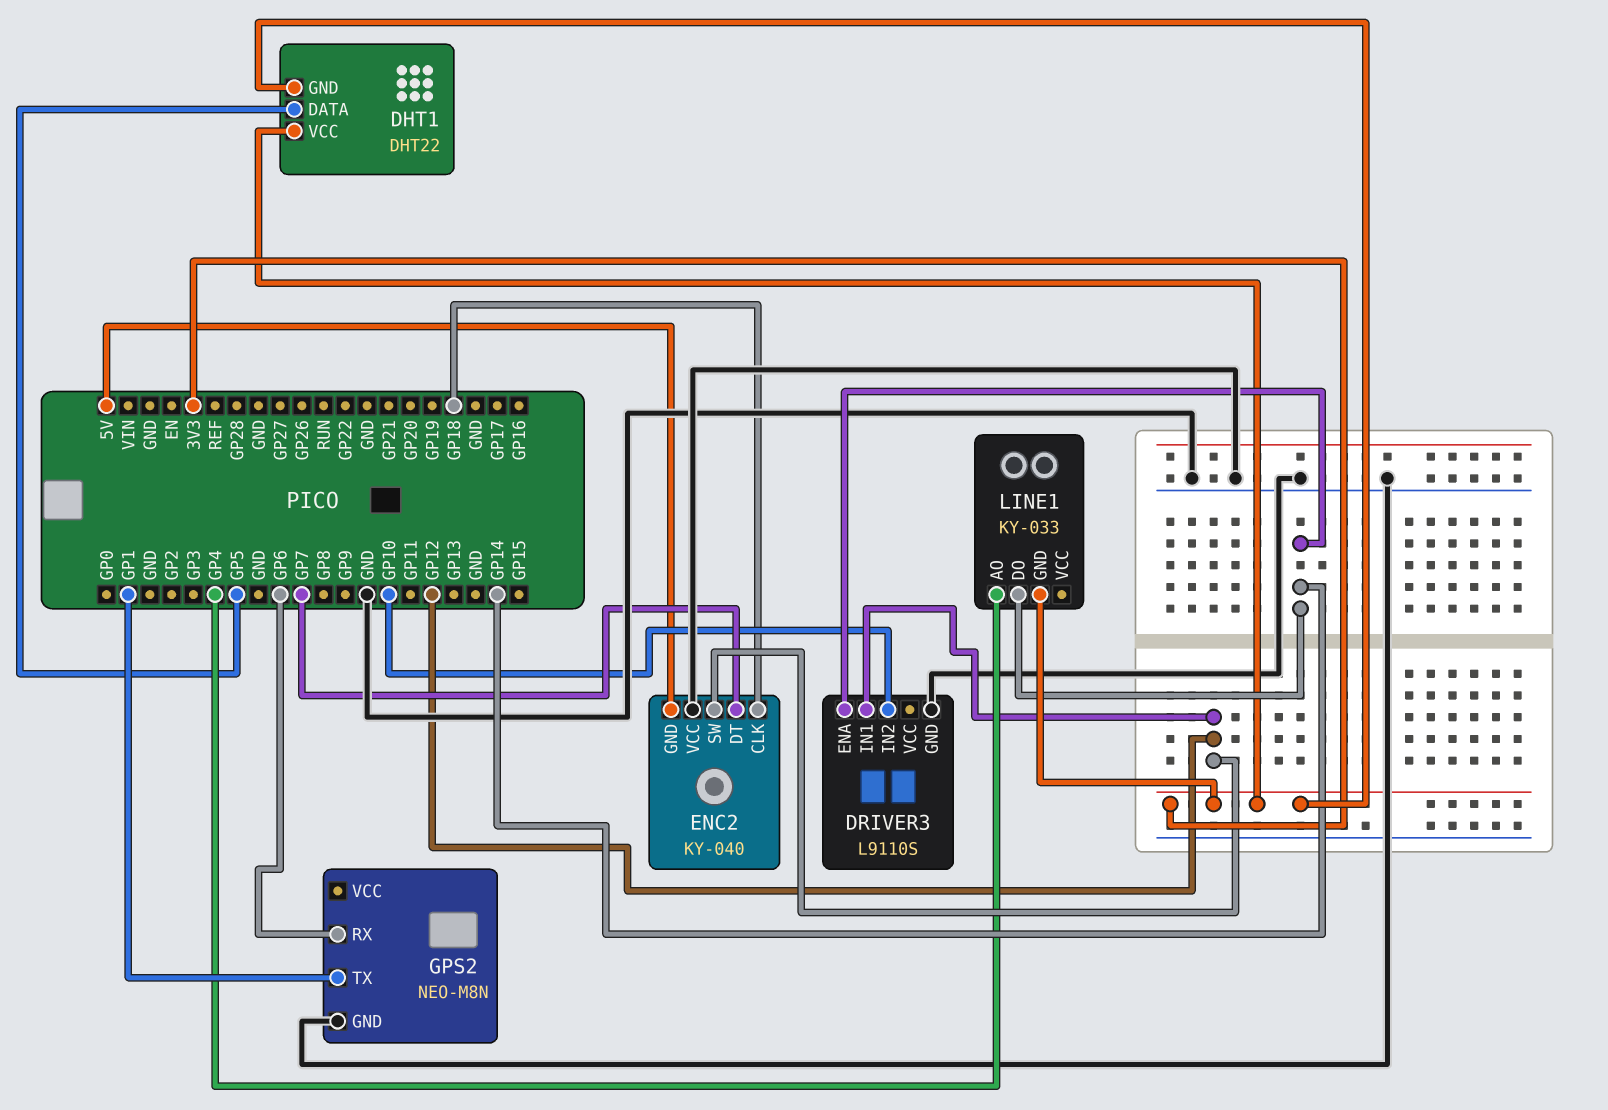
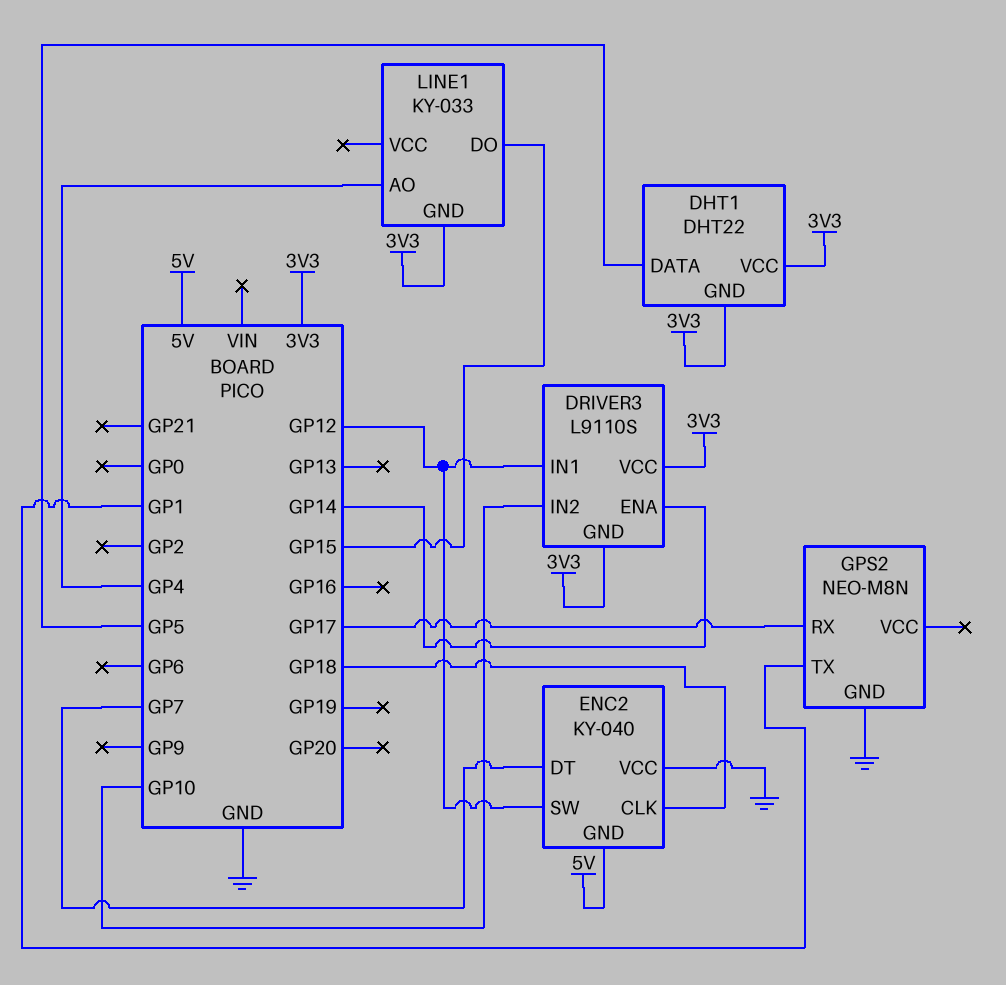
DRIVER3 pin GND: GND -> 3V3
DRIVER3 pin VCC: none -> 3V3
GPS2 pin RX: GP6 -> GP17
LINE1 pin DO: GP14 -> GP15

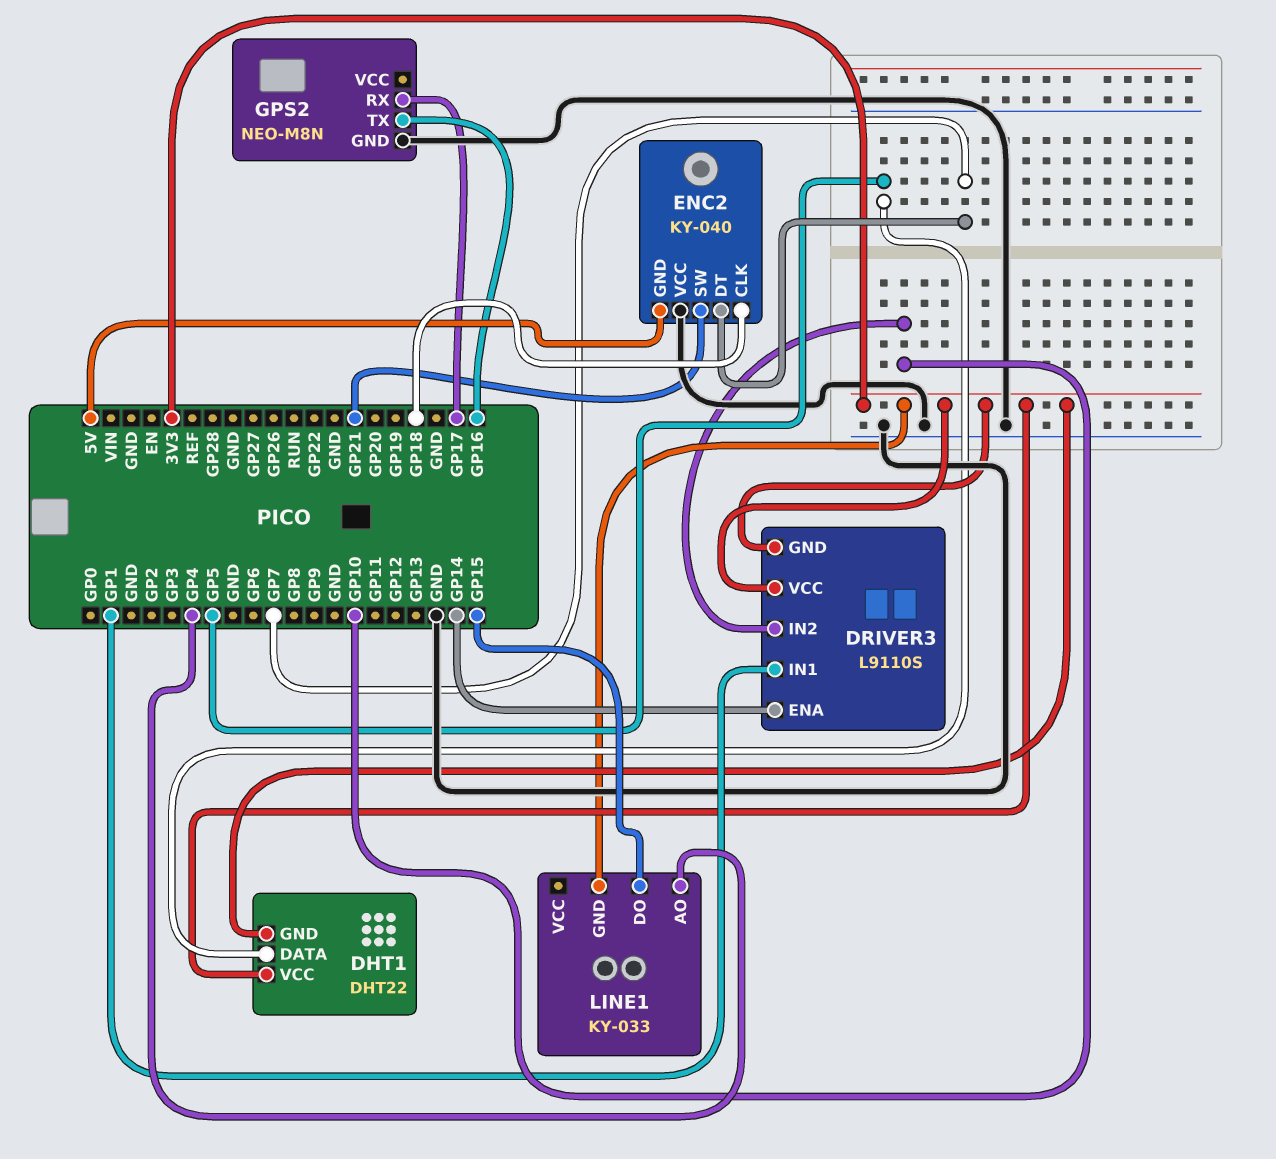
DRIVER3 pin IN1: GP12 -> GP1
ENC2 pin SW: GP12 -> GP21
GPS2 pin TX: GP1 -> GP16

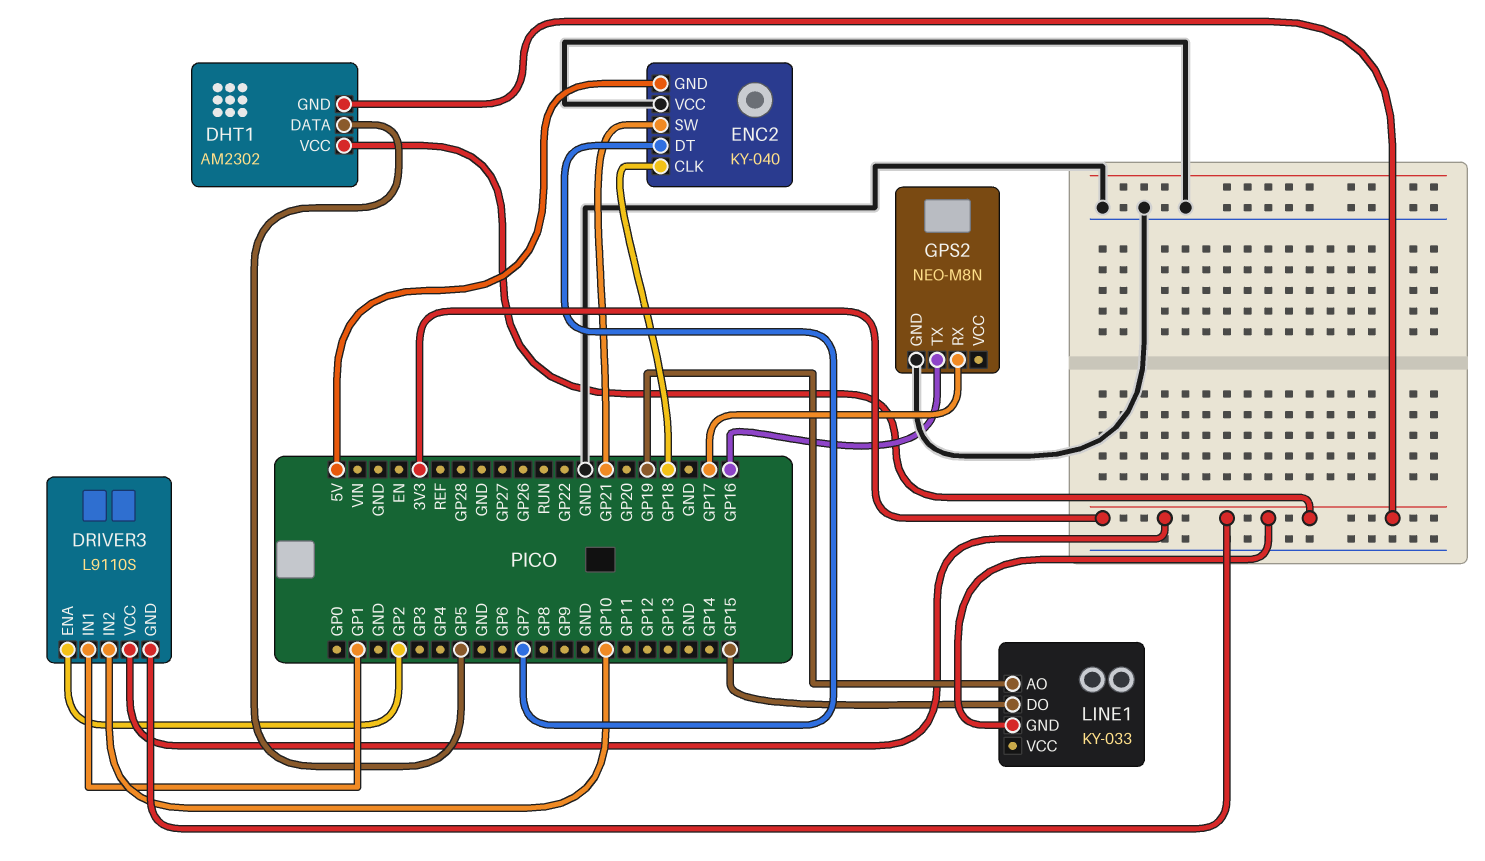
DHT1: DHT22 -> AM2302
DRIVER3 pin ENA: GP14 -> GP2
LINE1 pin AO: GP4 -> GP19

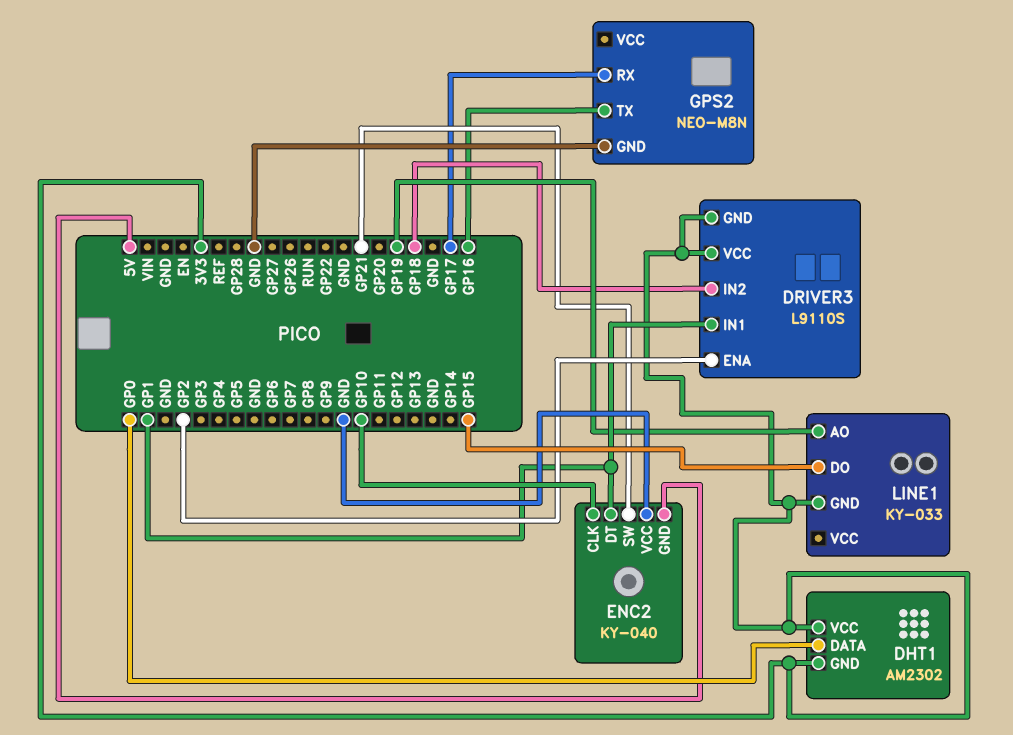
DHT1 pin DATA: GP5 -> GP0
DRIVER3 pin IN2: GP10 -> GP18
ENC2 pin CLK: GP18 -> GP10
ENC2 pin DT: GP7 -> GP1

